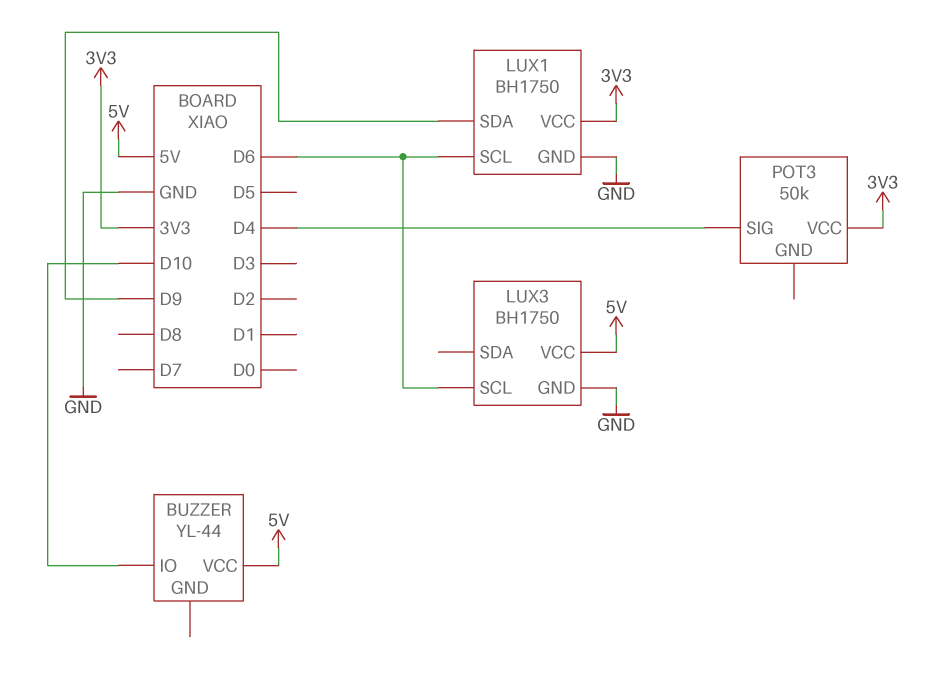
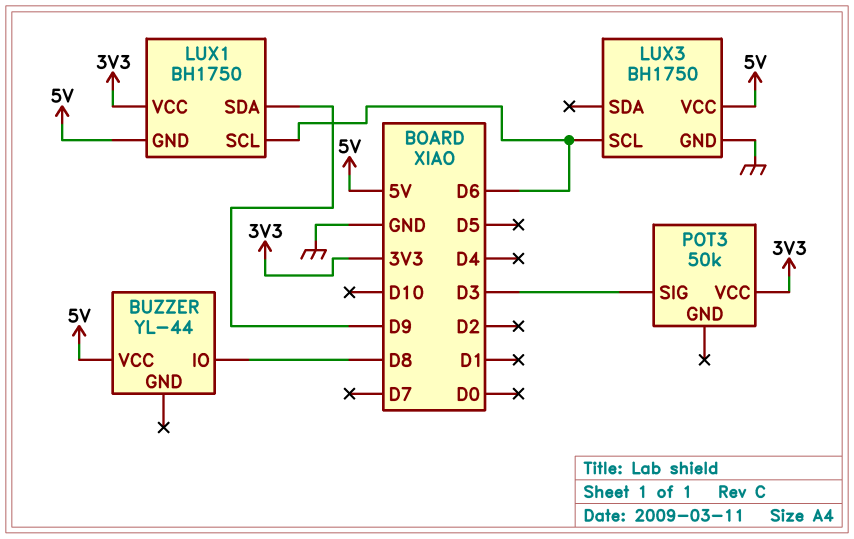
BUZZER pin IO: D10 -> D8
LUX1 pin GND: GND -> 5V
POT3 pin SIG: D4 -> D3

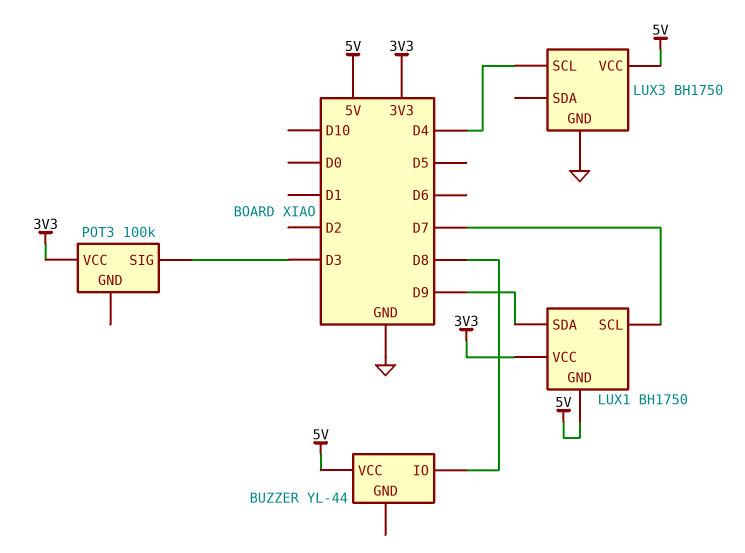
LUX1 pin SCL: D6 -> D7
LUX3 pin SCL: D6 -> D4
POT3: 50k -> 100k

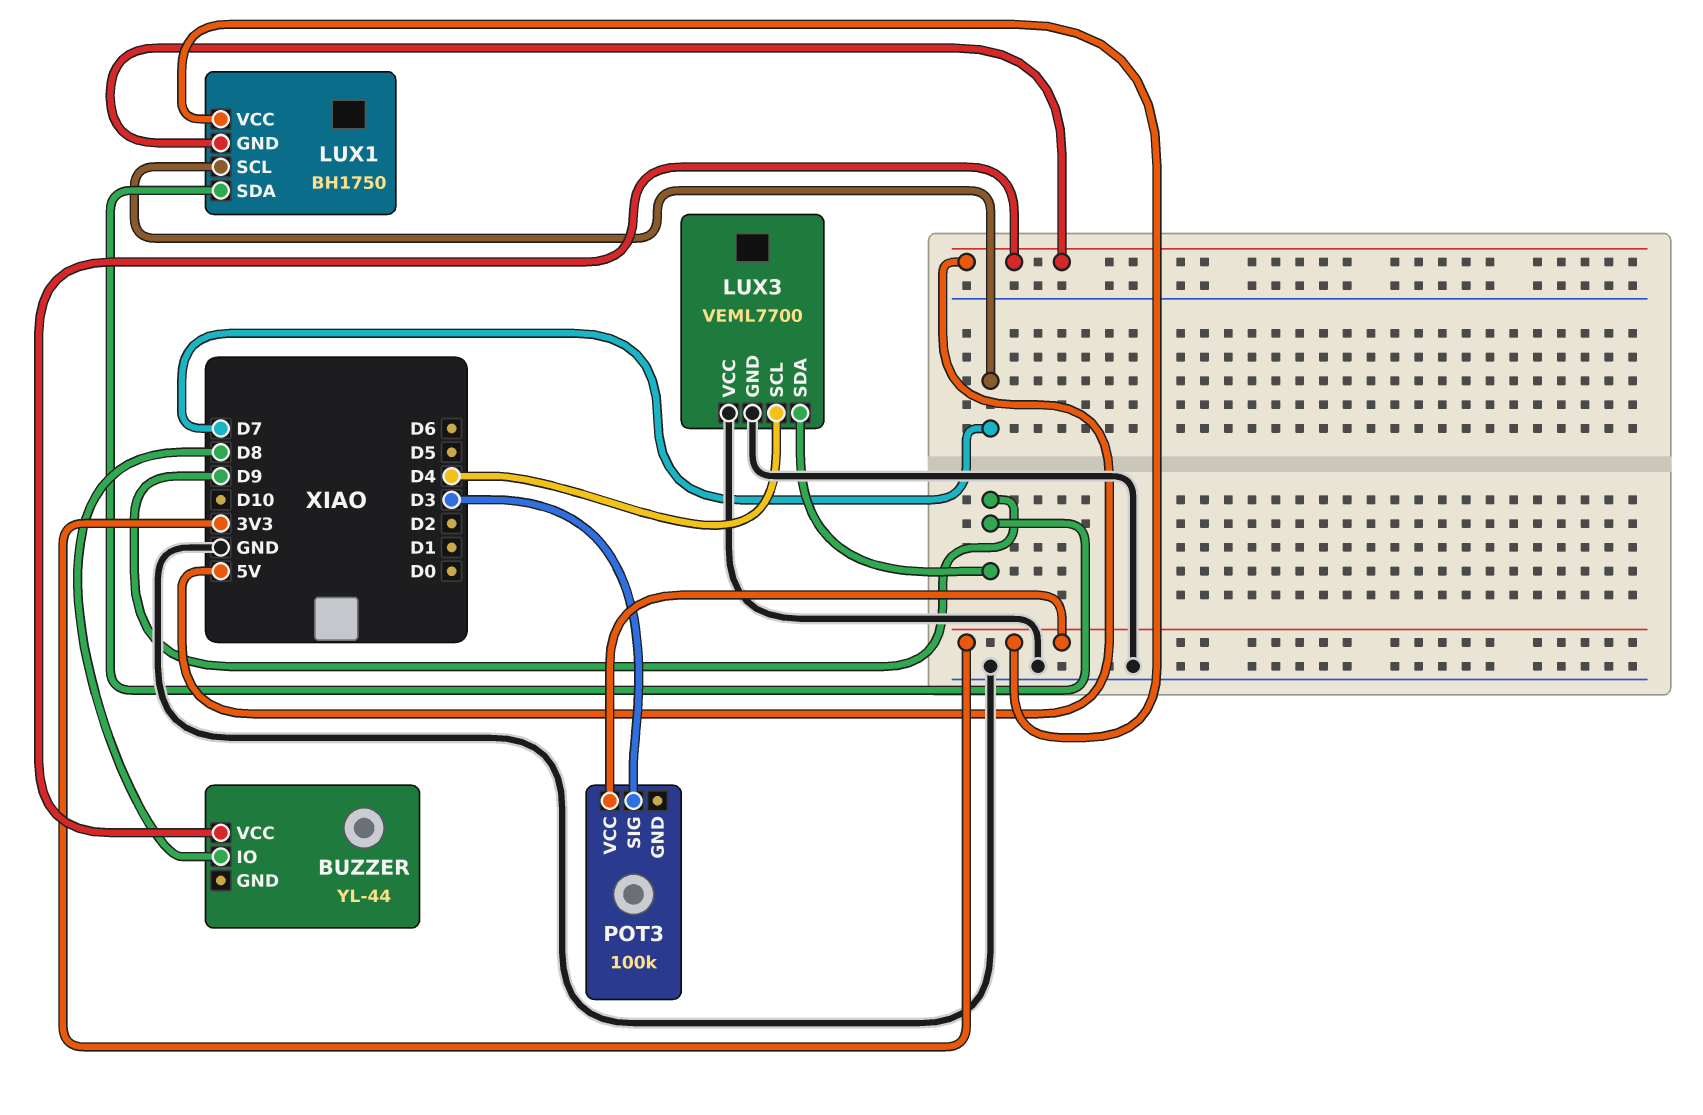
LUX3: BH1750 -> VEML7700
LUX3 pin SDA: none -> D9
LUX3 pin VCC: 5V -> GND

